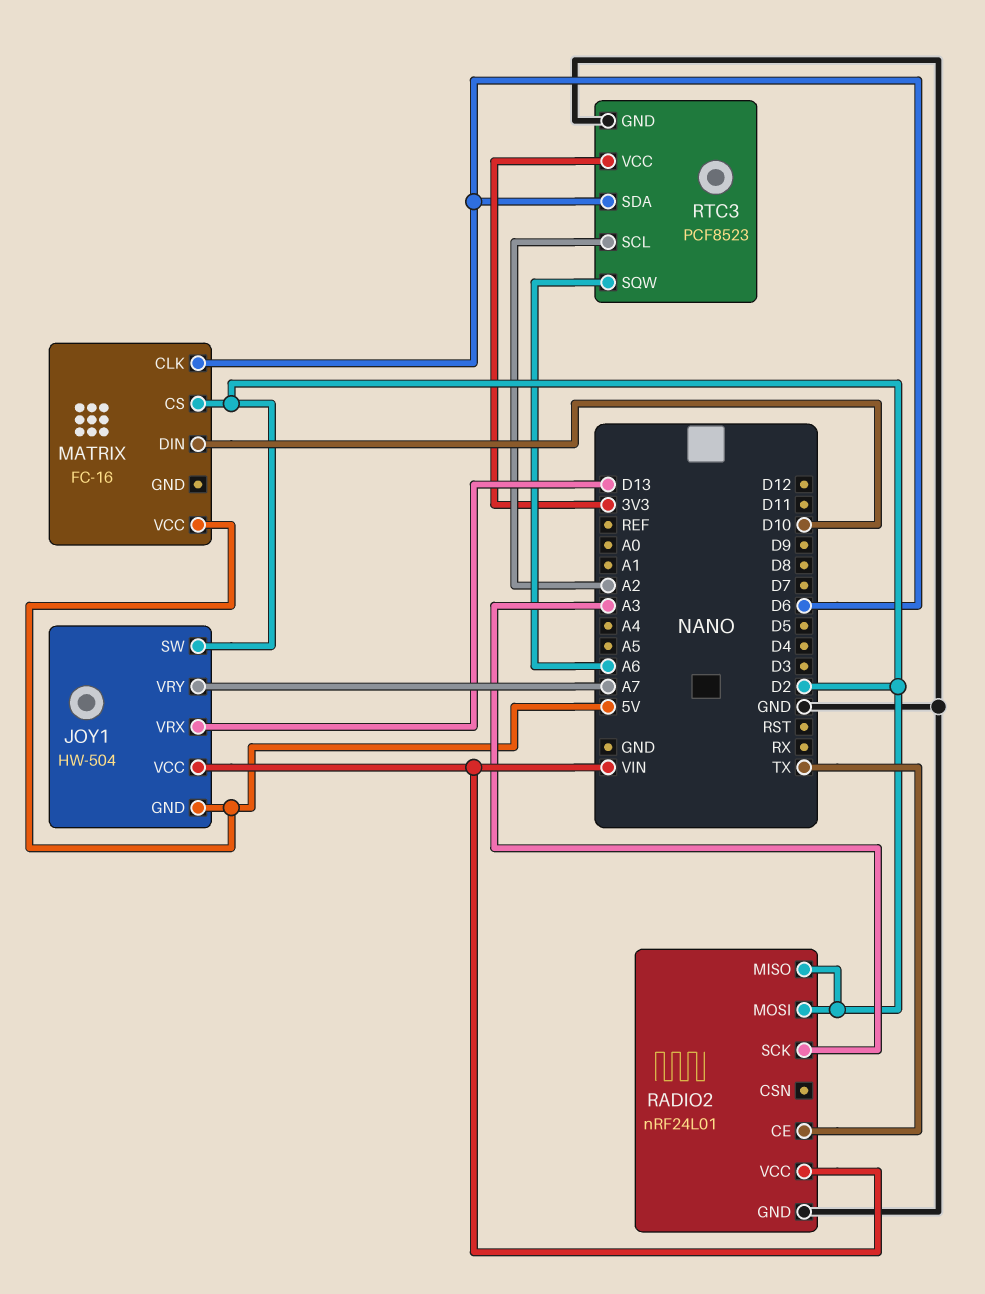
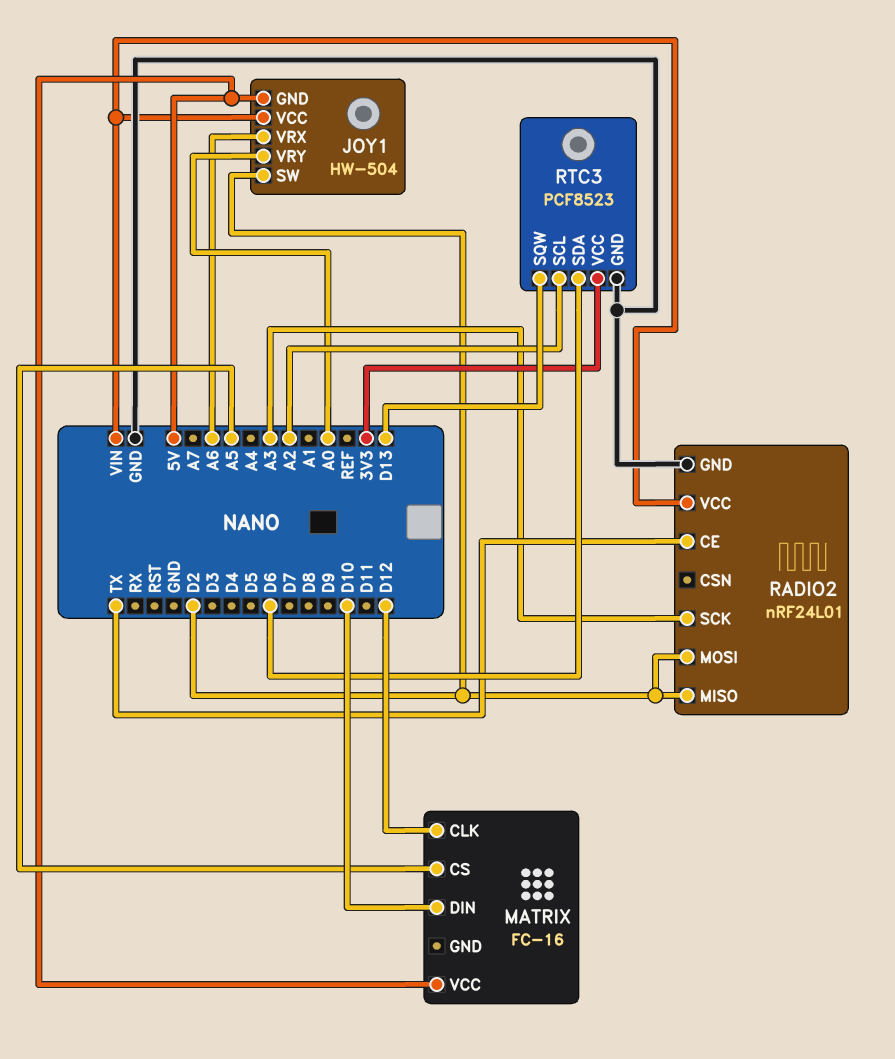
JOY1 pin VRX: D13 -> A6
JOY1 pin VRY: A7 -> A0
MATRIX pin CLK: D6 -> D12
MATRIX pin CS: D2 -> A5
RTC3 pin SQW: A6 -> D13

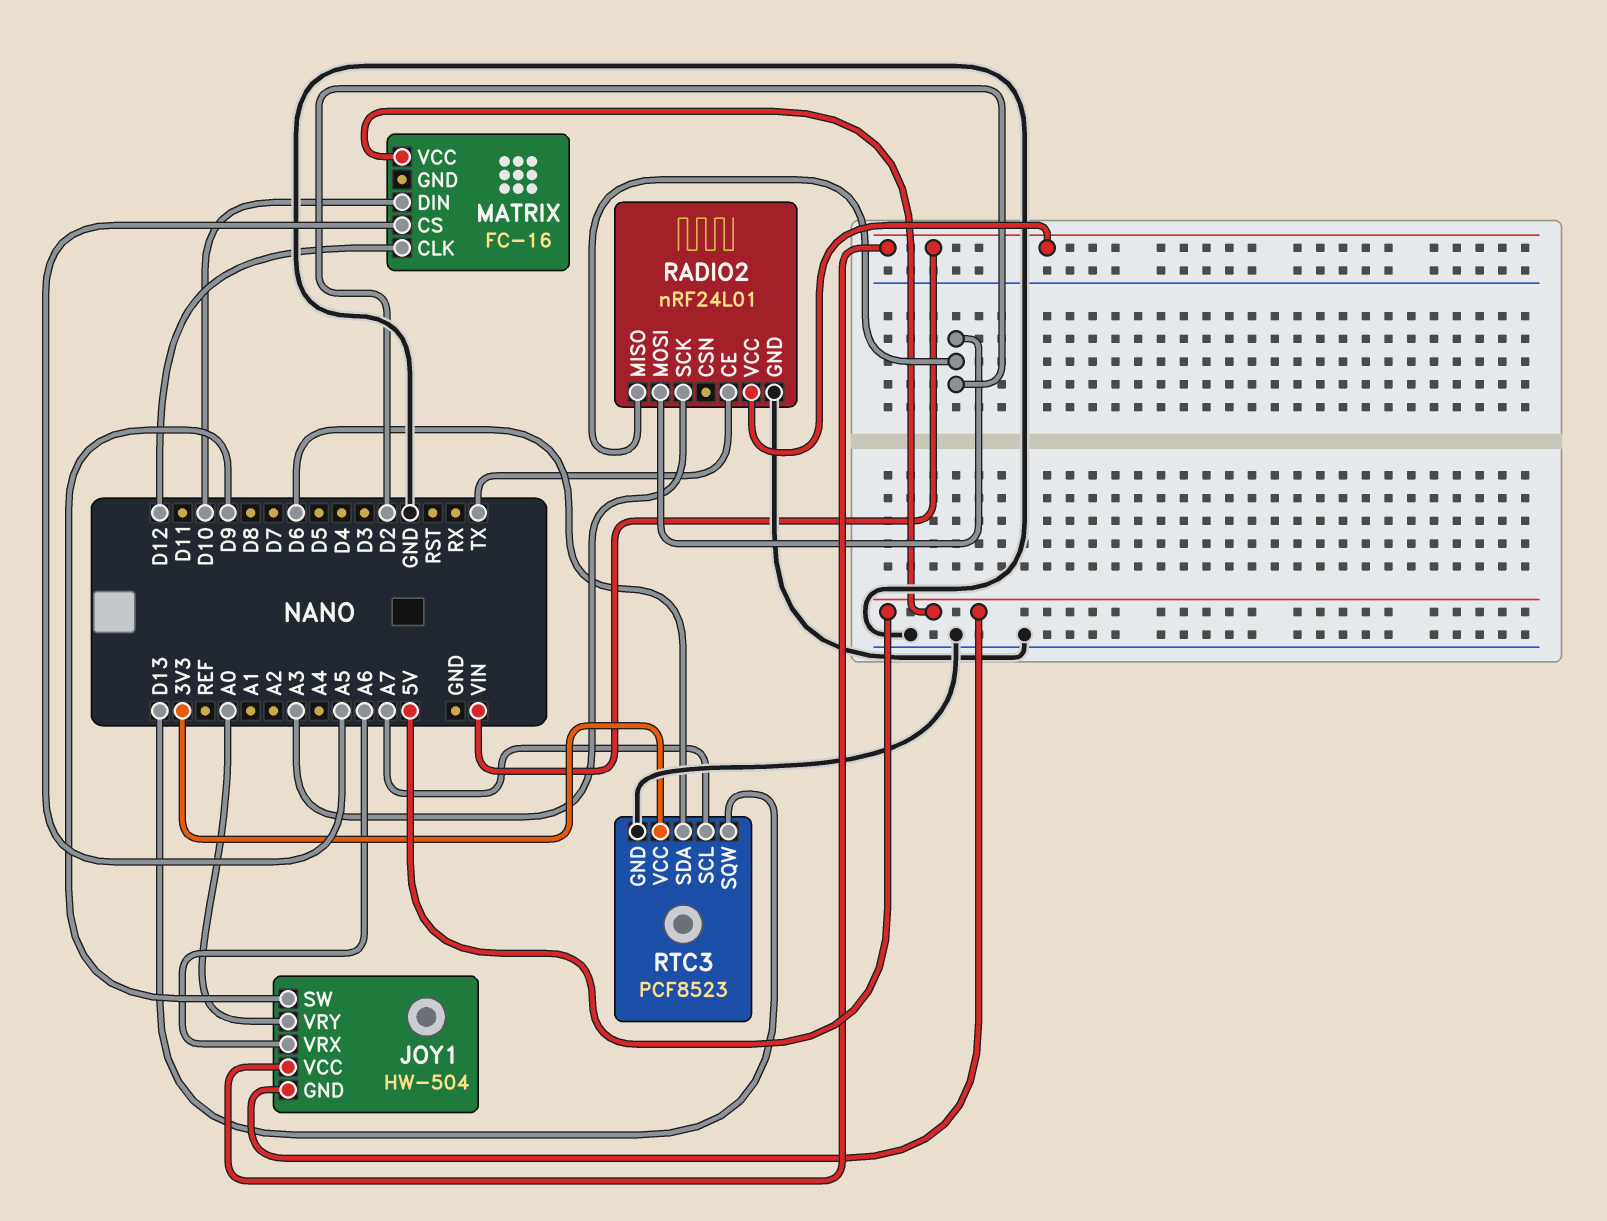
JOY1 pin SW: D2 -> D9
RTC3 pin SCL: A2 -> A7

